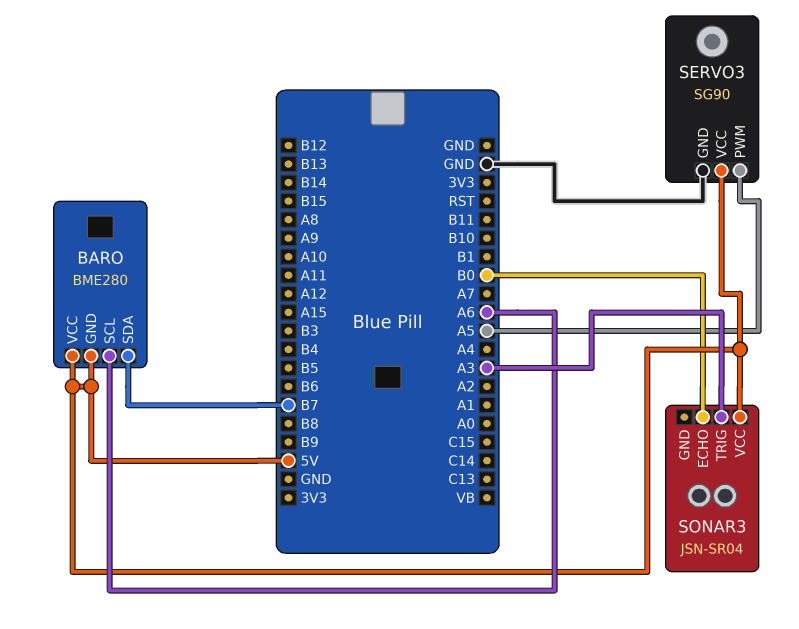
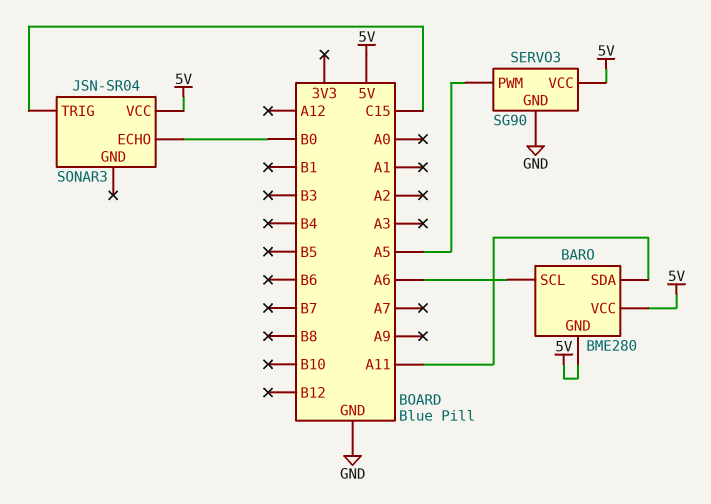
BARO pin SDA: B7 -> A11
SONAR3 pin TRIG: A3 -> C15

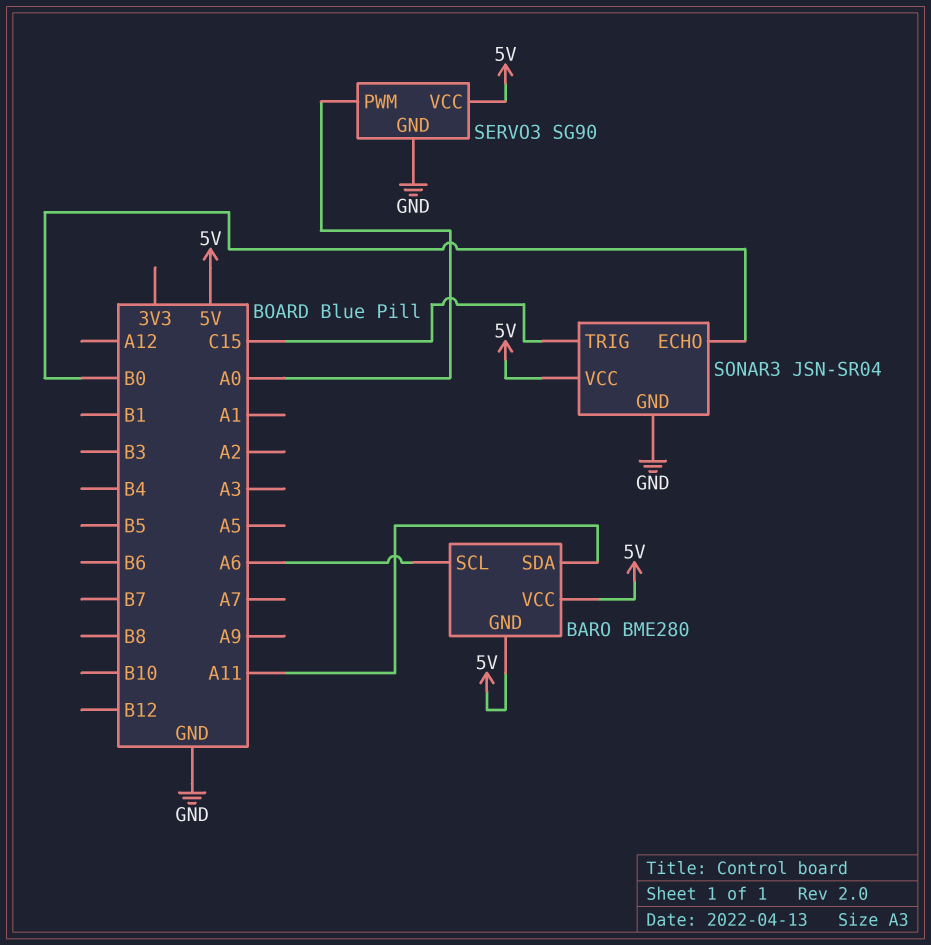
SERVO3 pin PWM: A5 -> A0
SONAR3 pin GND: none -> GND

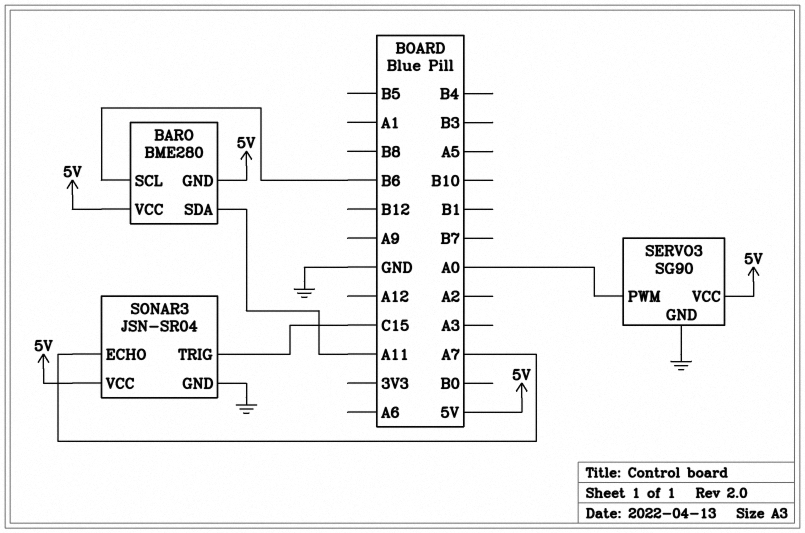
BARO pin SCL: A6 -> B6
SONAR3 pin ECHO: B0 -> A7

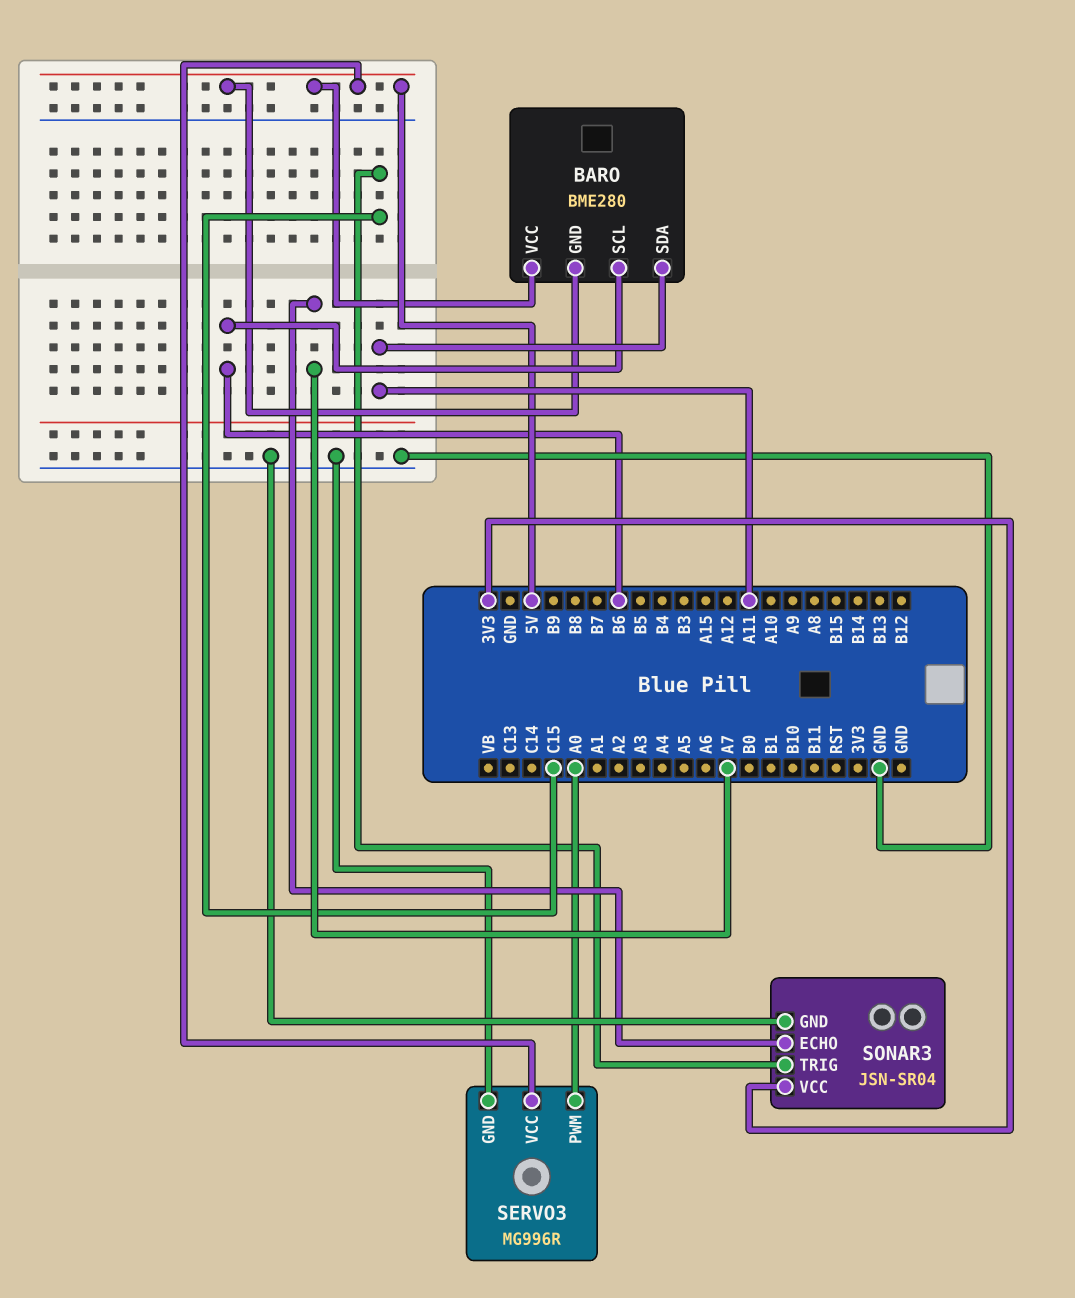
SERVO3: SG90 -> MG996R
SONAR3 pin VCC: 5V -> 3V3

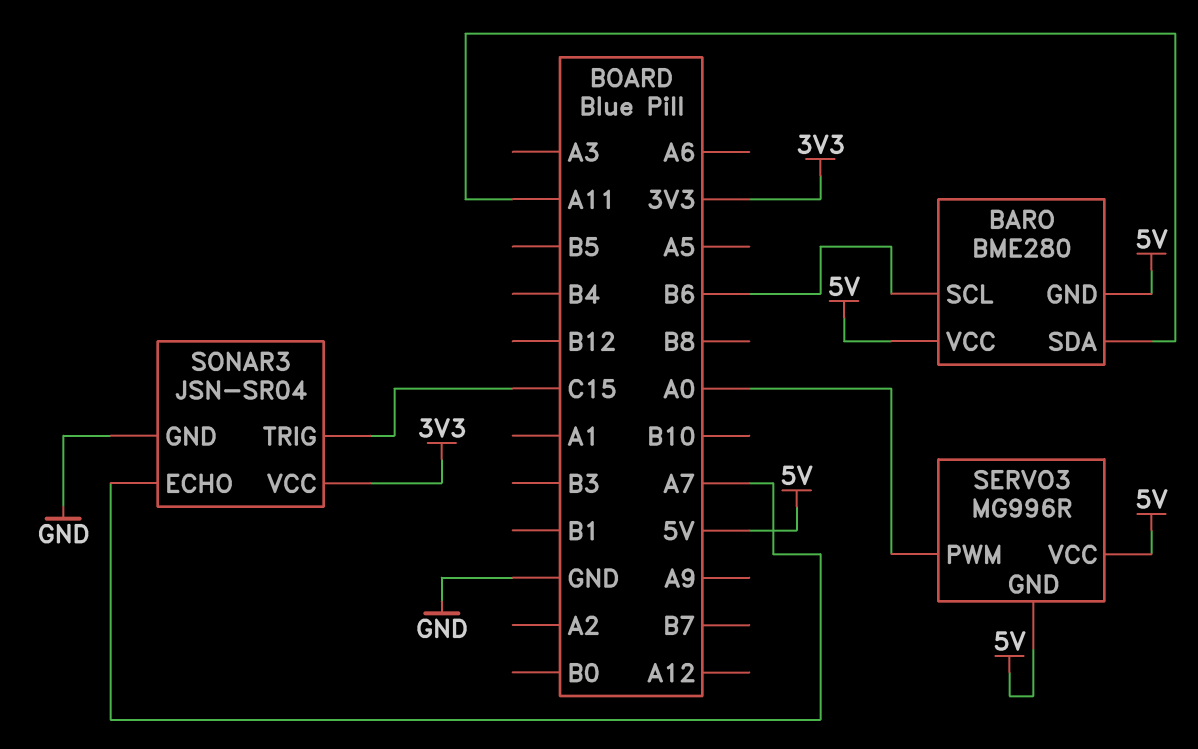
SERVO3 pin GND: GND -> 5V

